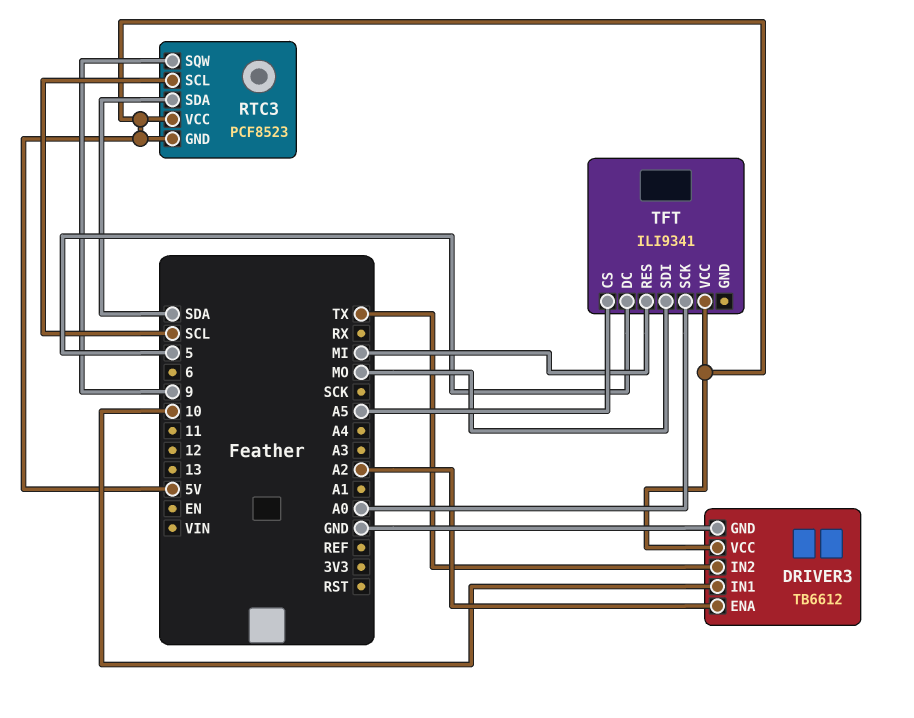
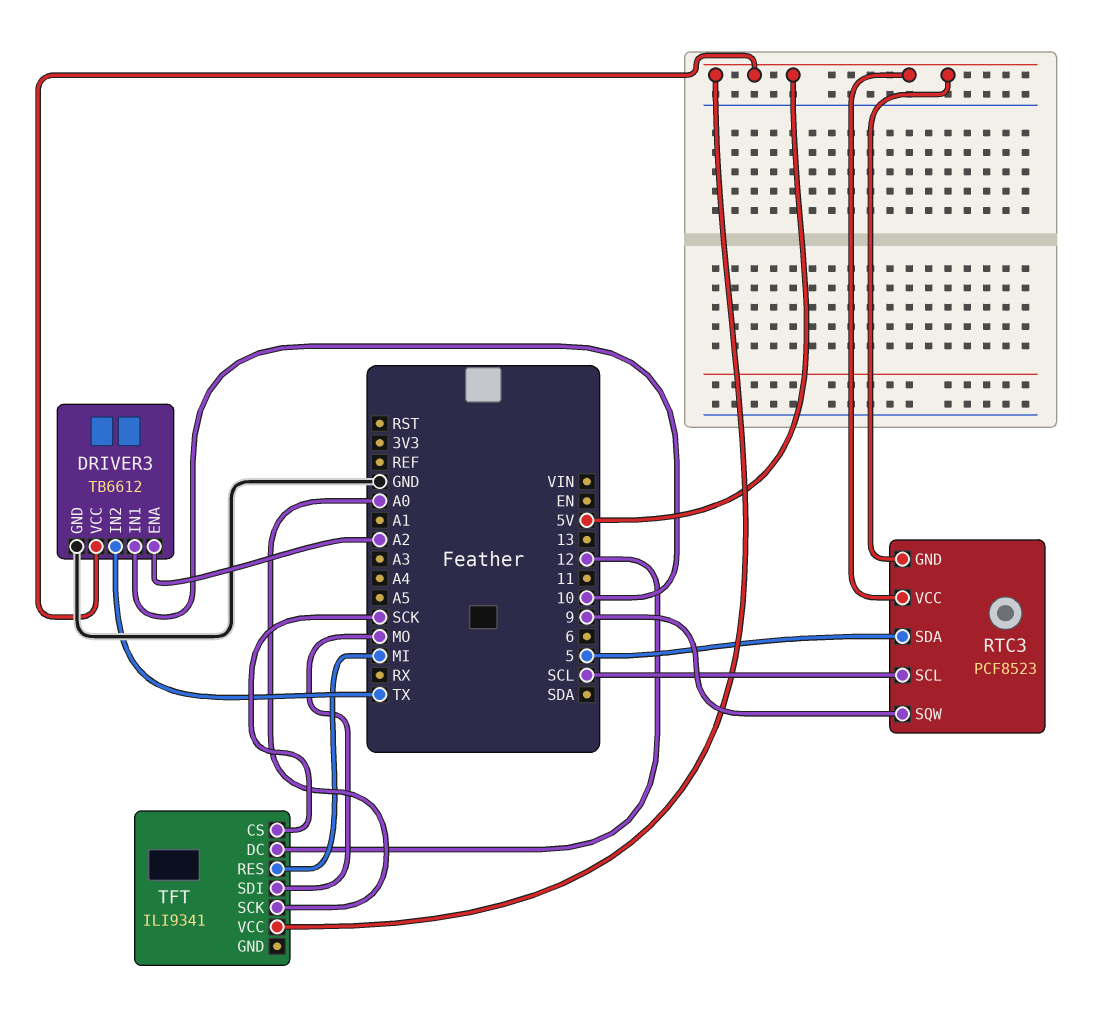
RTC3 pin SDA: SDA -> 5
TFT pin CS: A5 -> SCK
TFT pin DC: 5 -> 12

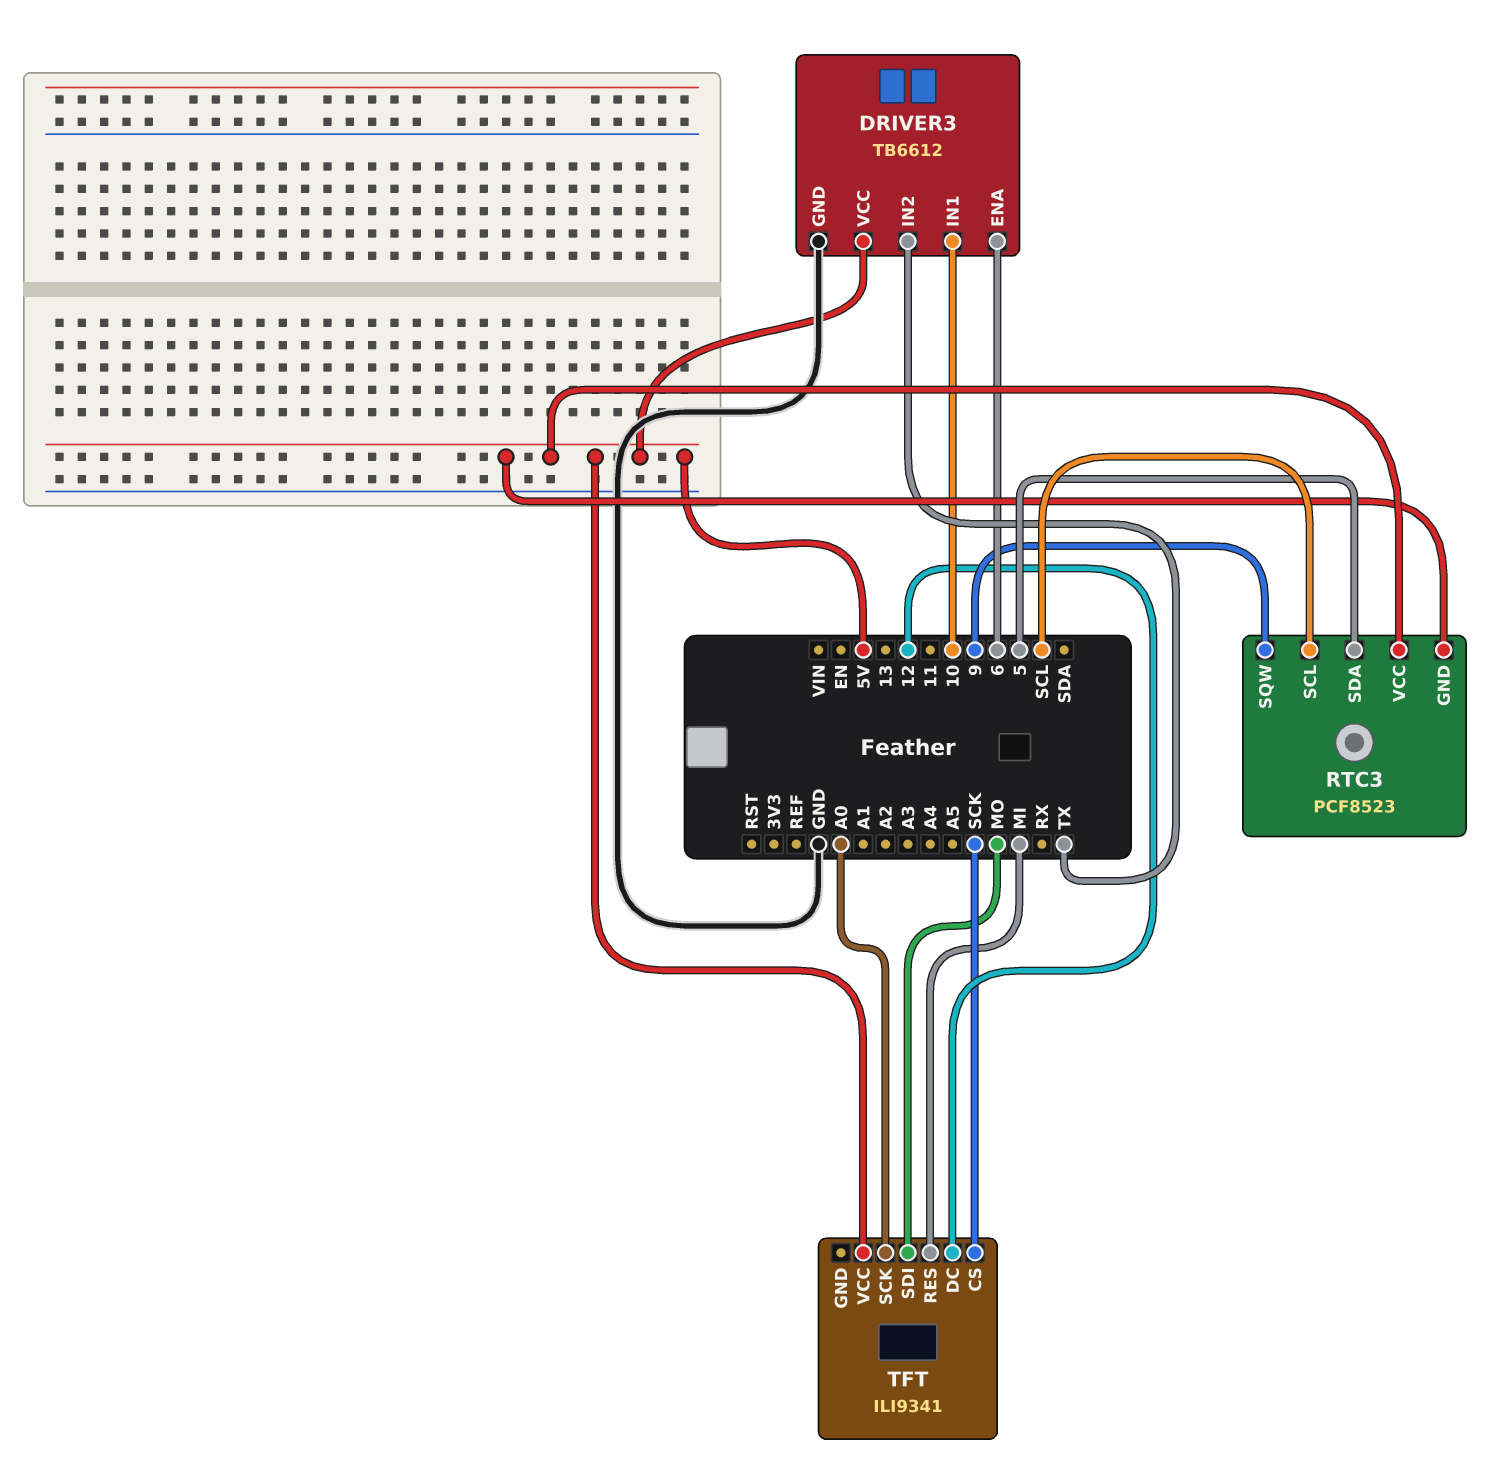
DRIVER3 pin ENA: A2 -> 6

